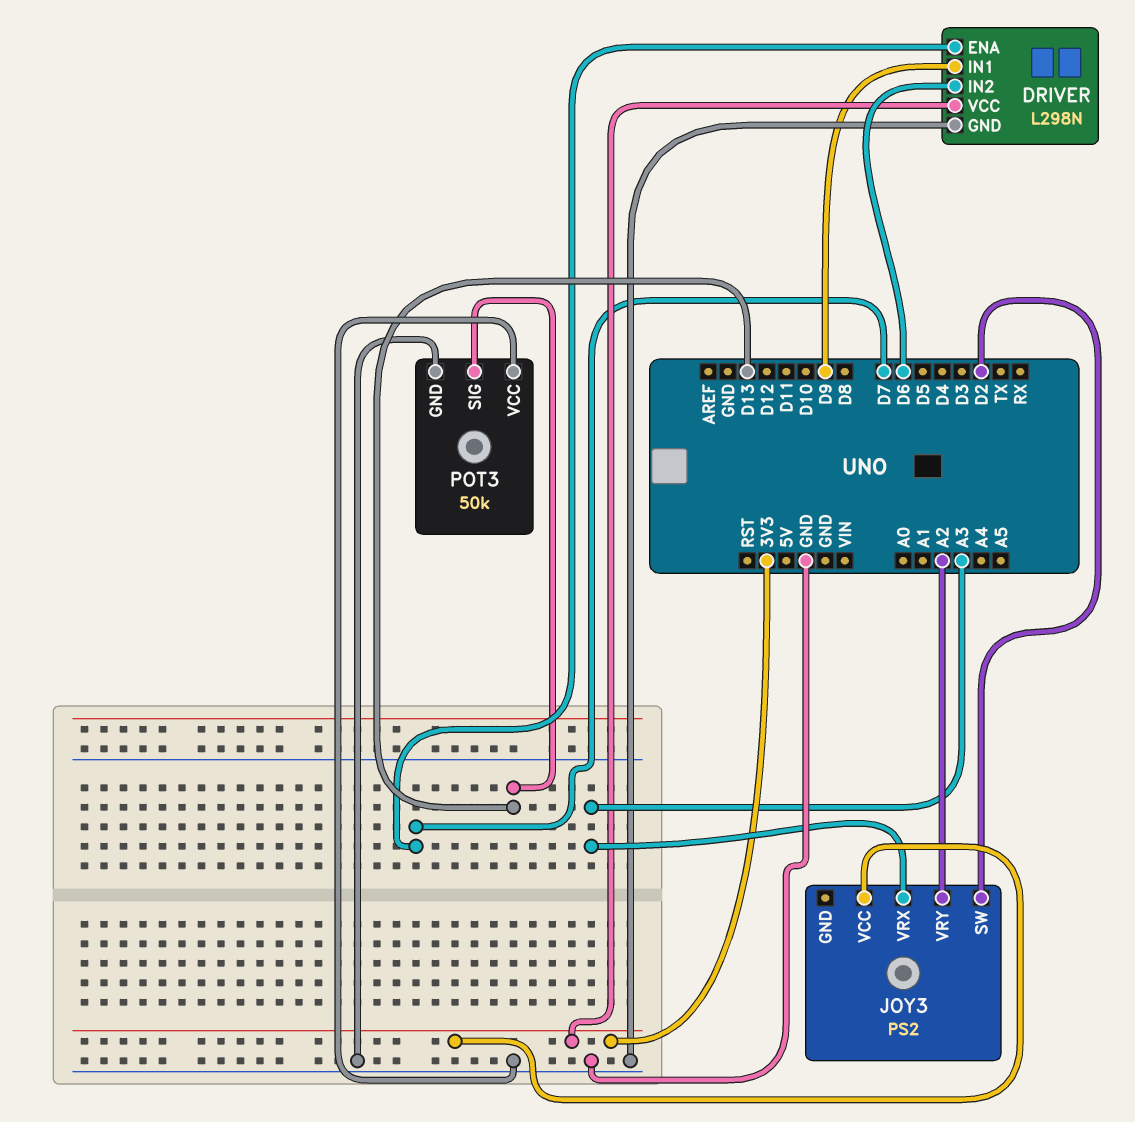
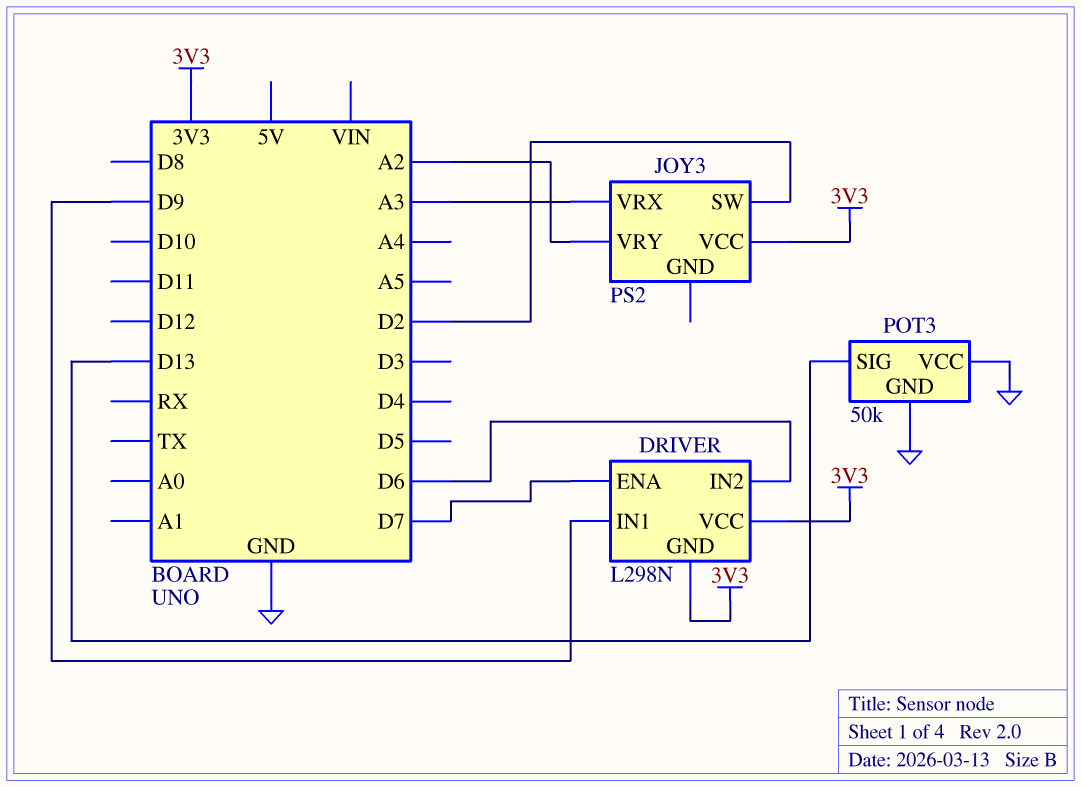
DRIVER pin GND: GND -> 3V3

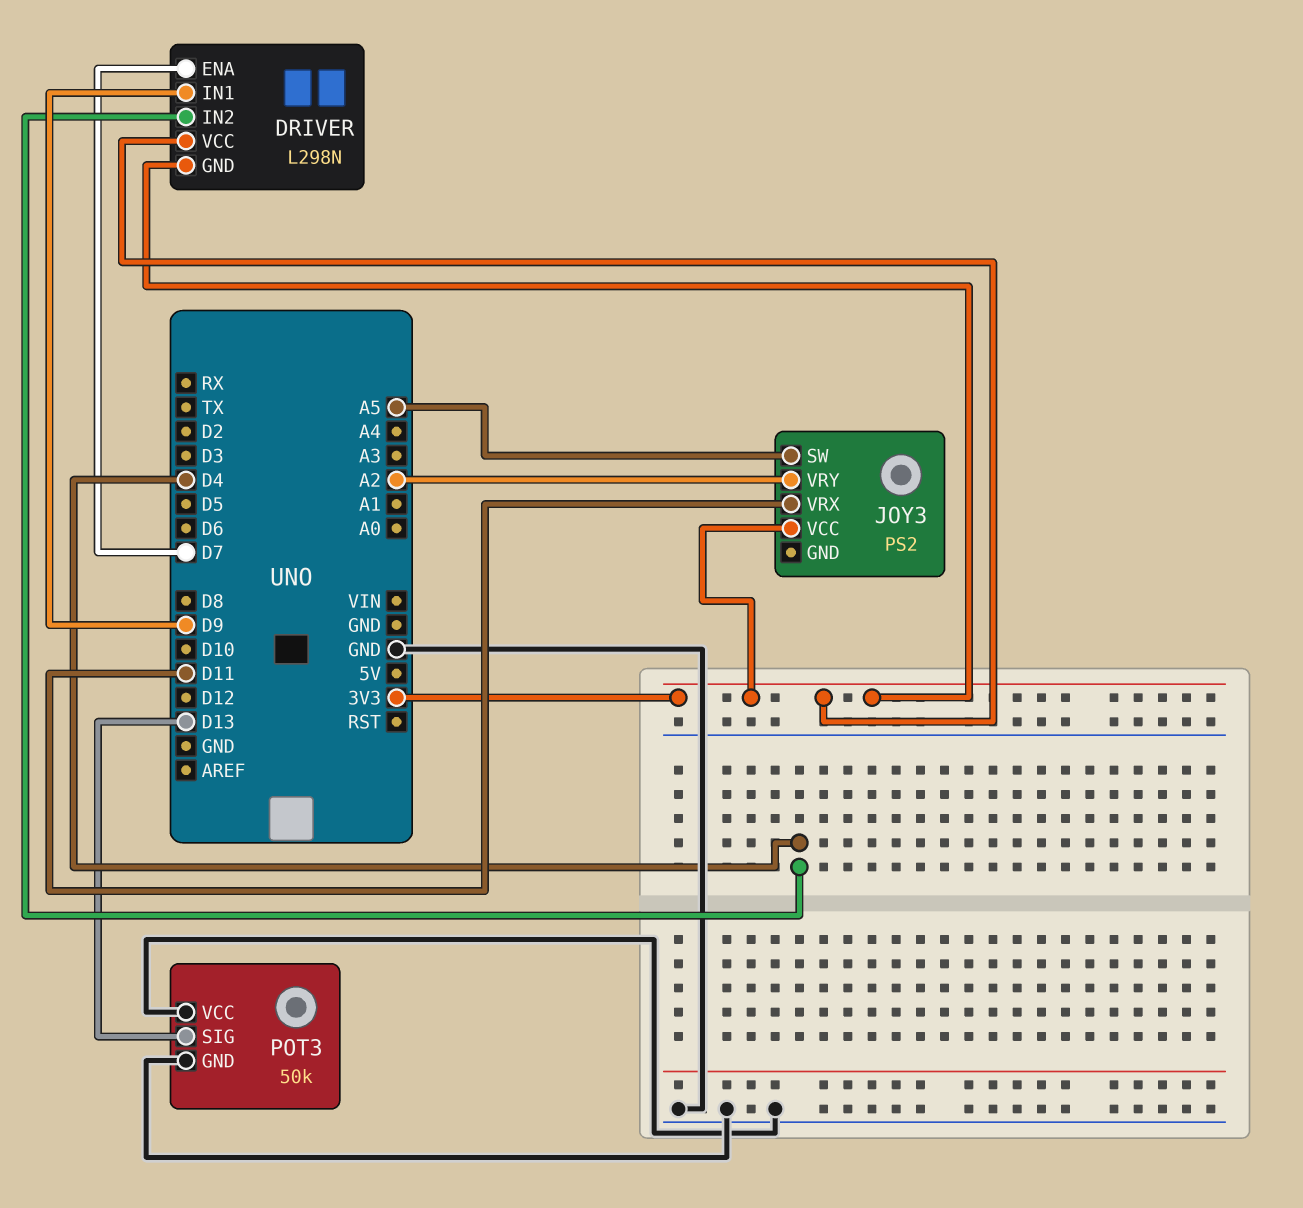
DRIVER pin IN2: D6 -> D4
JOY3 pin SW: D2 -> A5
JOY3 pin VRX: A3 -> D11

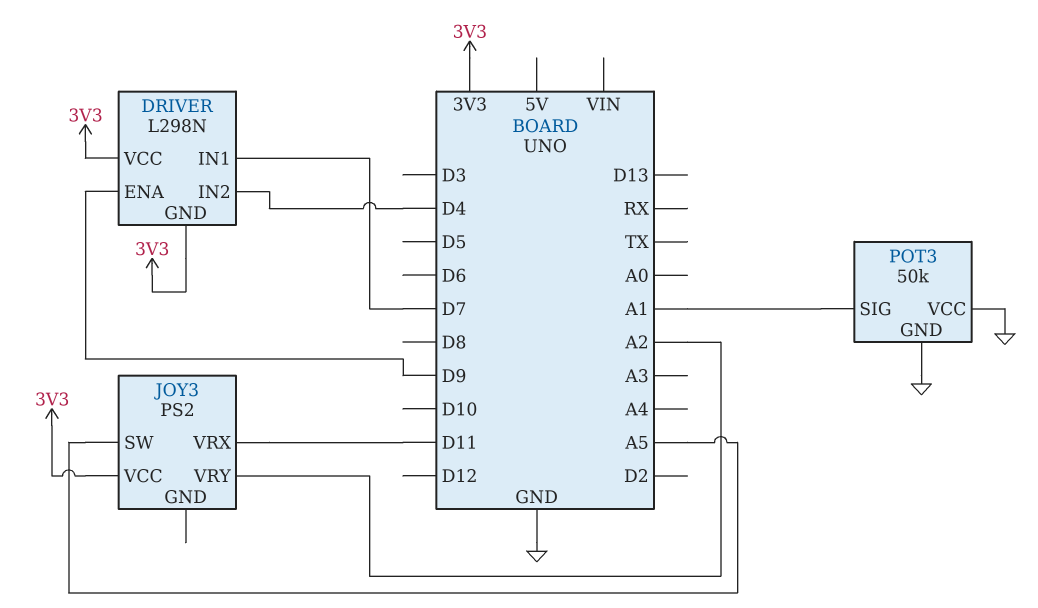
DRIVER pin ENA: D7 -> D9
DRIVER pin IN1: D9 -> D7
POT3 pin SIG: D13 -> A1

